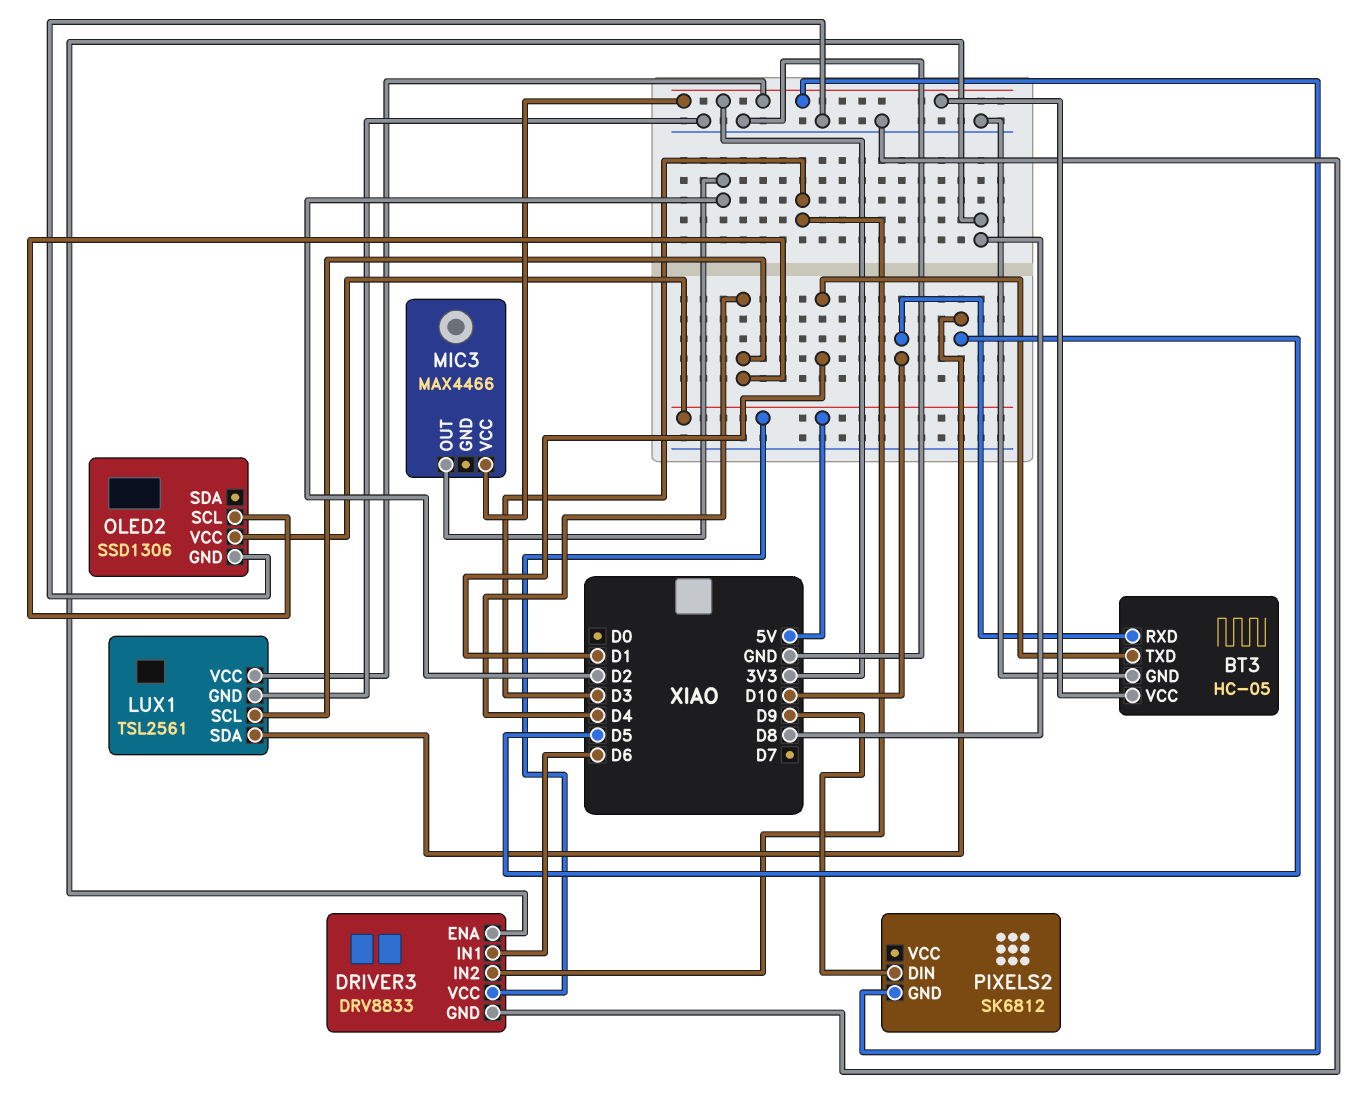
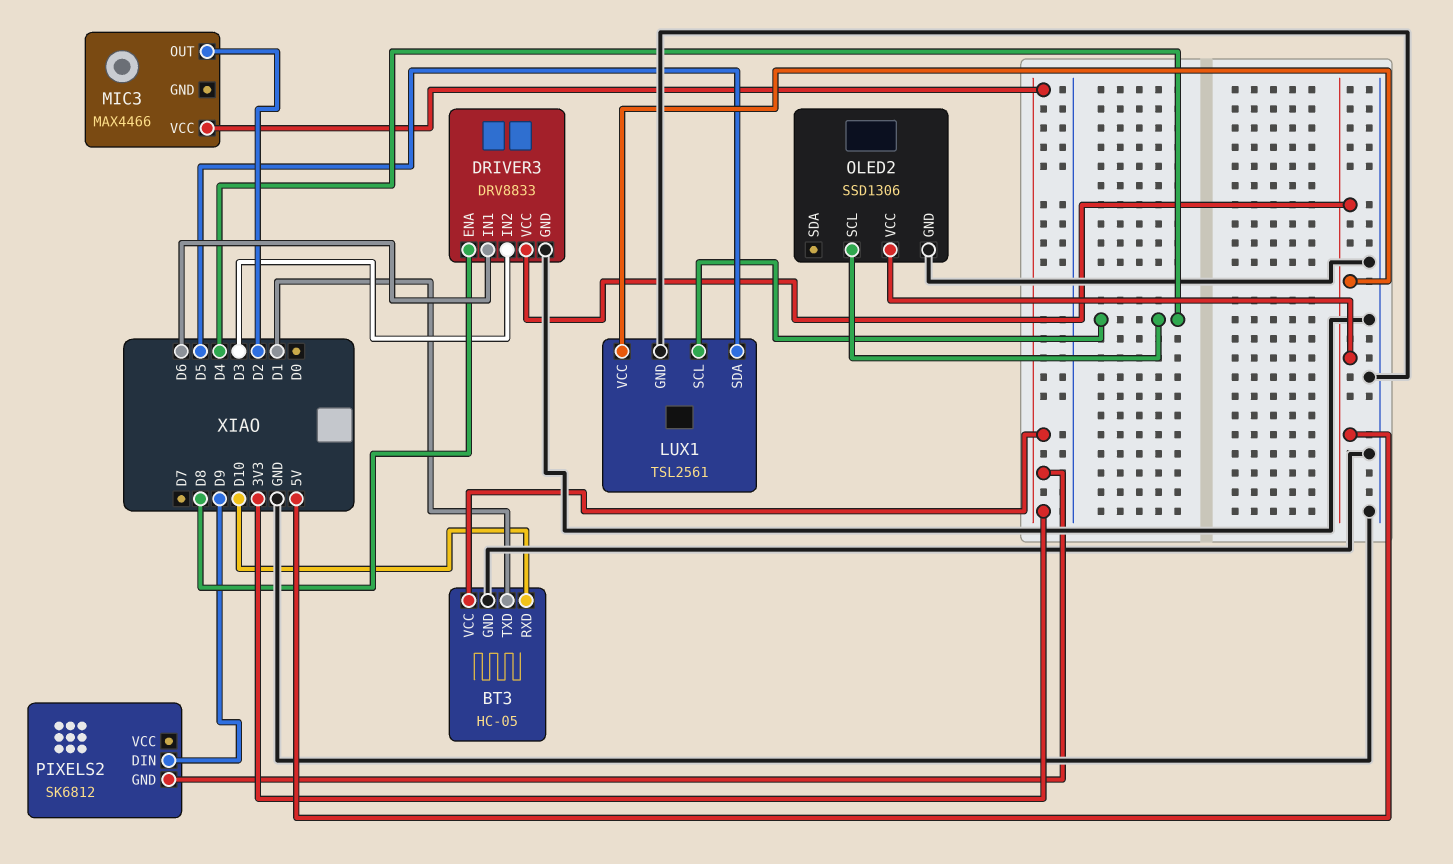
LUX1 pin VCC: 3V3 -> 5V

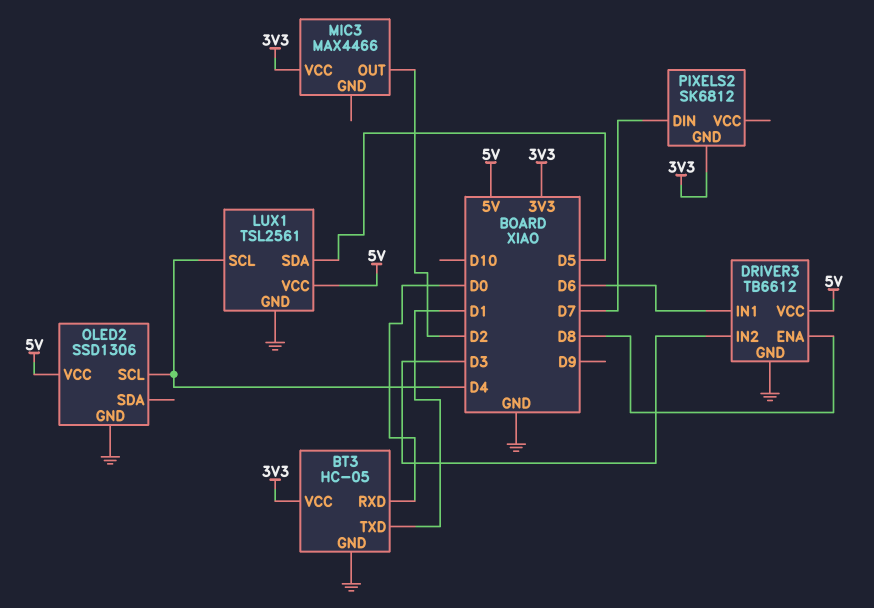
BT3 pin RXD: D10 -> D0
DRIVER3: DRV8833 -> TB6612
PIXELS2 pin DIN: D9 -> D7

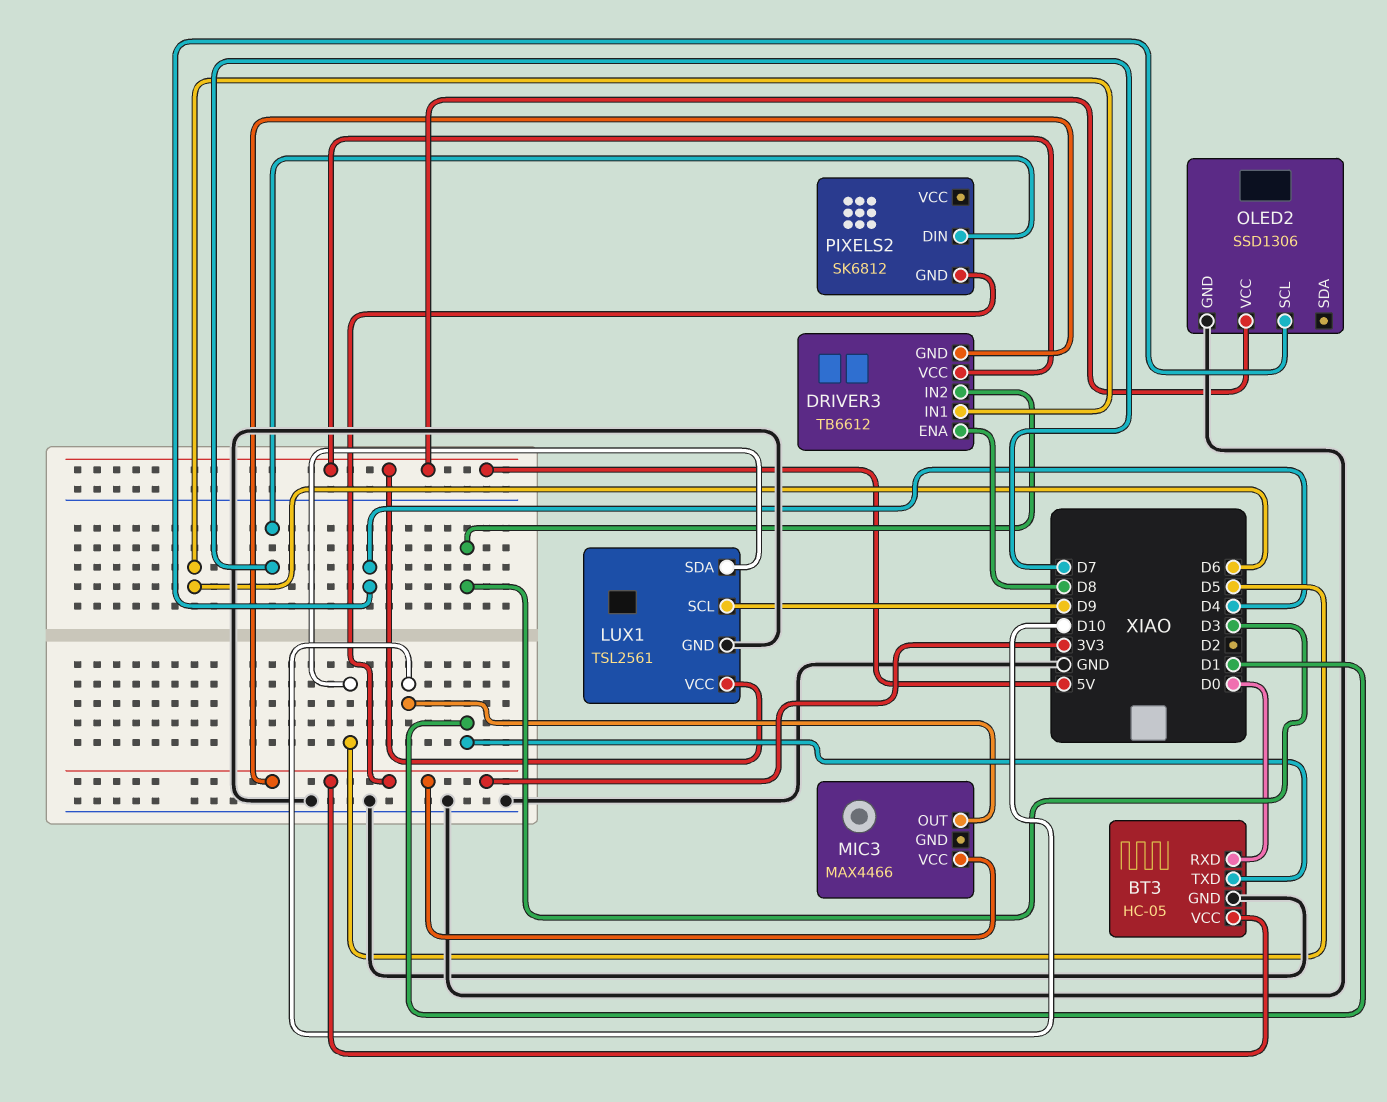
DRIVER3 pin GND: GND -> 3V3
LUX1 pin SCL: D4 -> D9
MIC3 pin OUT: D2 -> D10

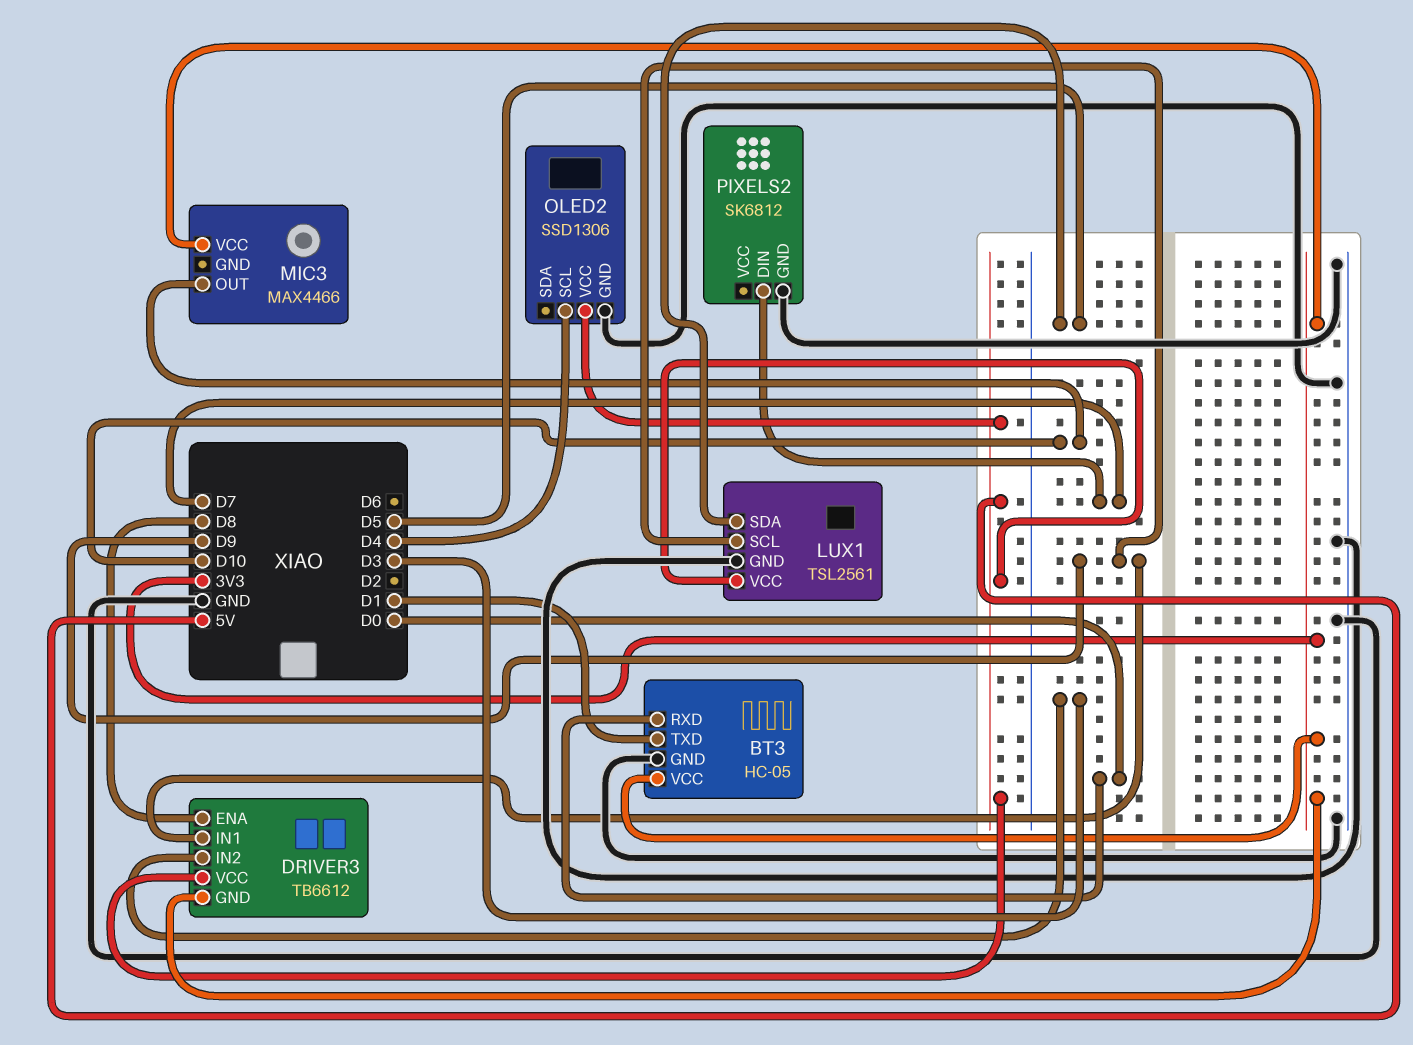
DRIVER3 pin IN1: D6 -> D9
PIXELS2 pin GND: 3V3 -> GND

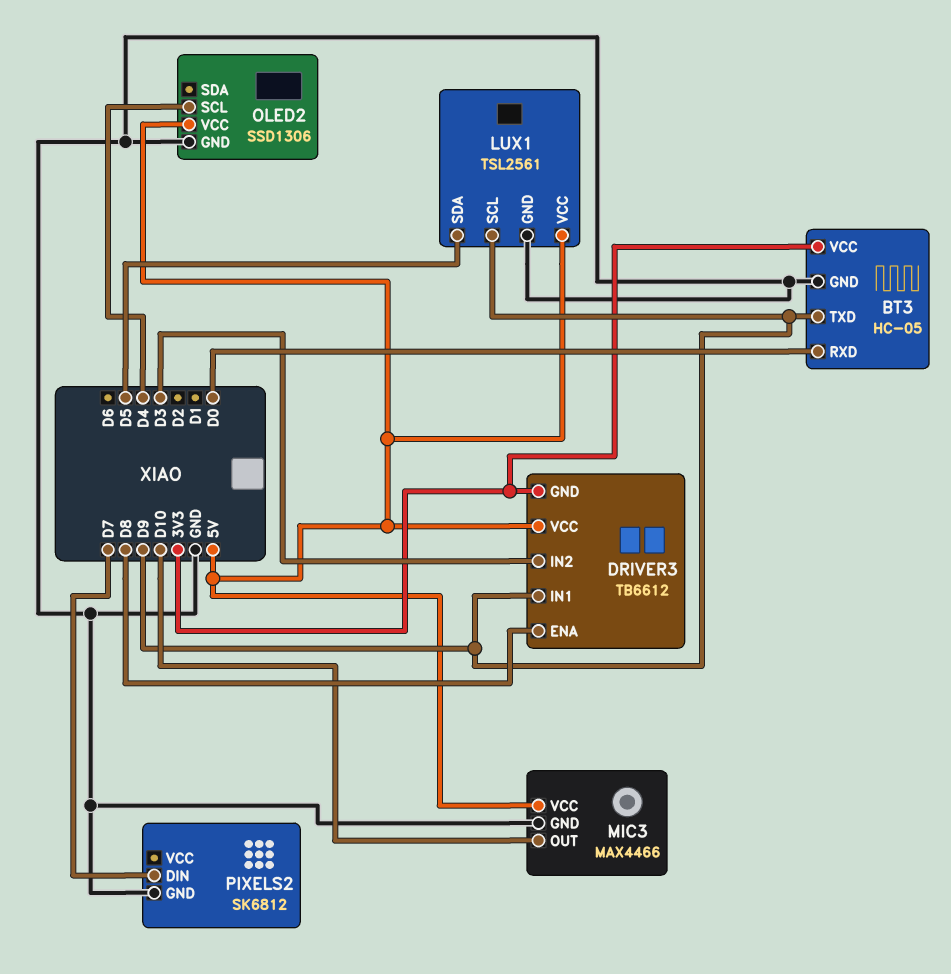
BT3 pin TXD: D1 -> D9
MIC3 pin GND: none -> GND
MIC3 pin VCC: 3V3 -> 5V

